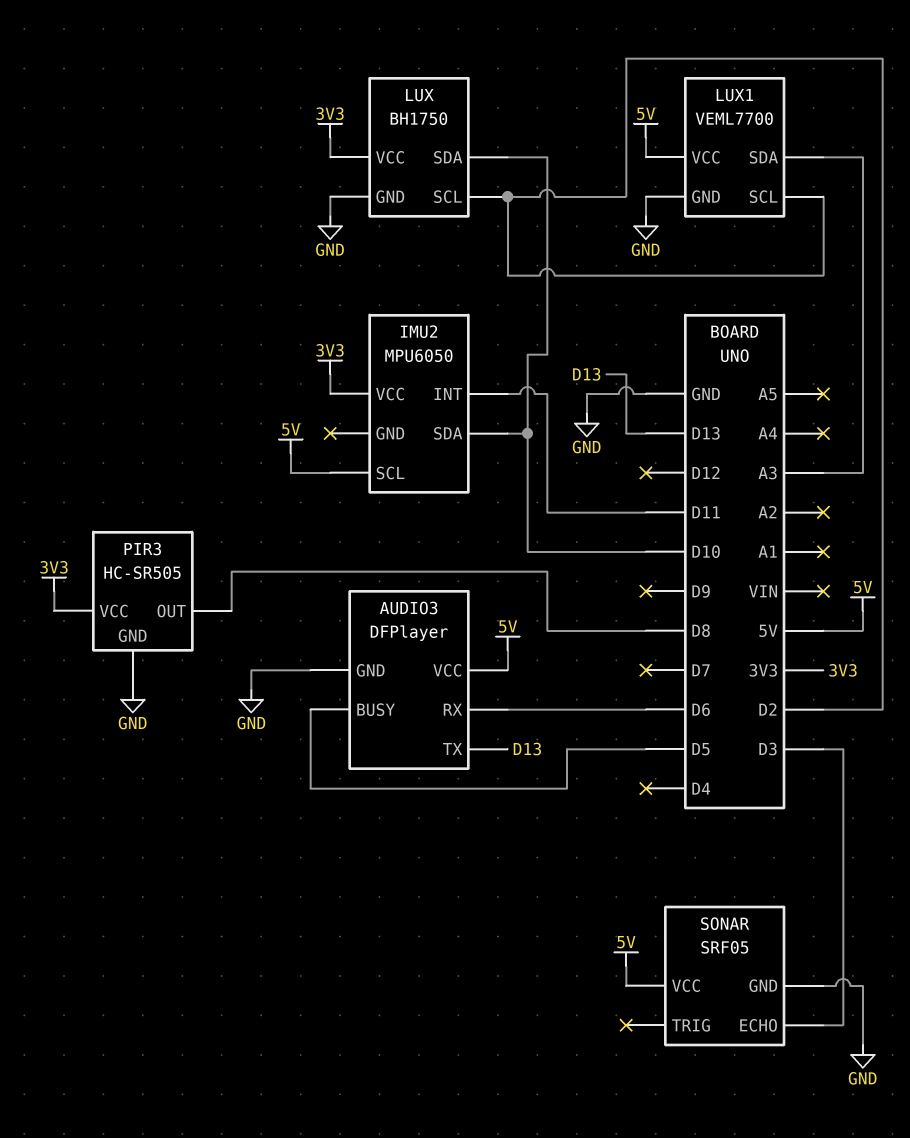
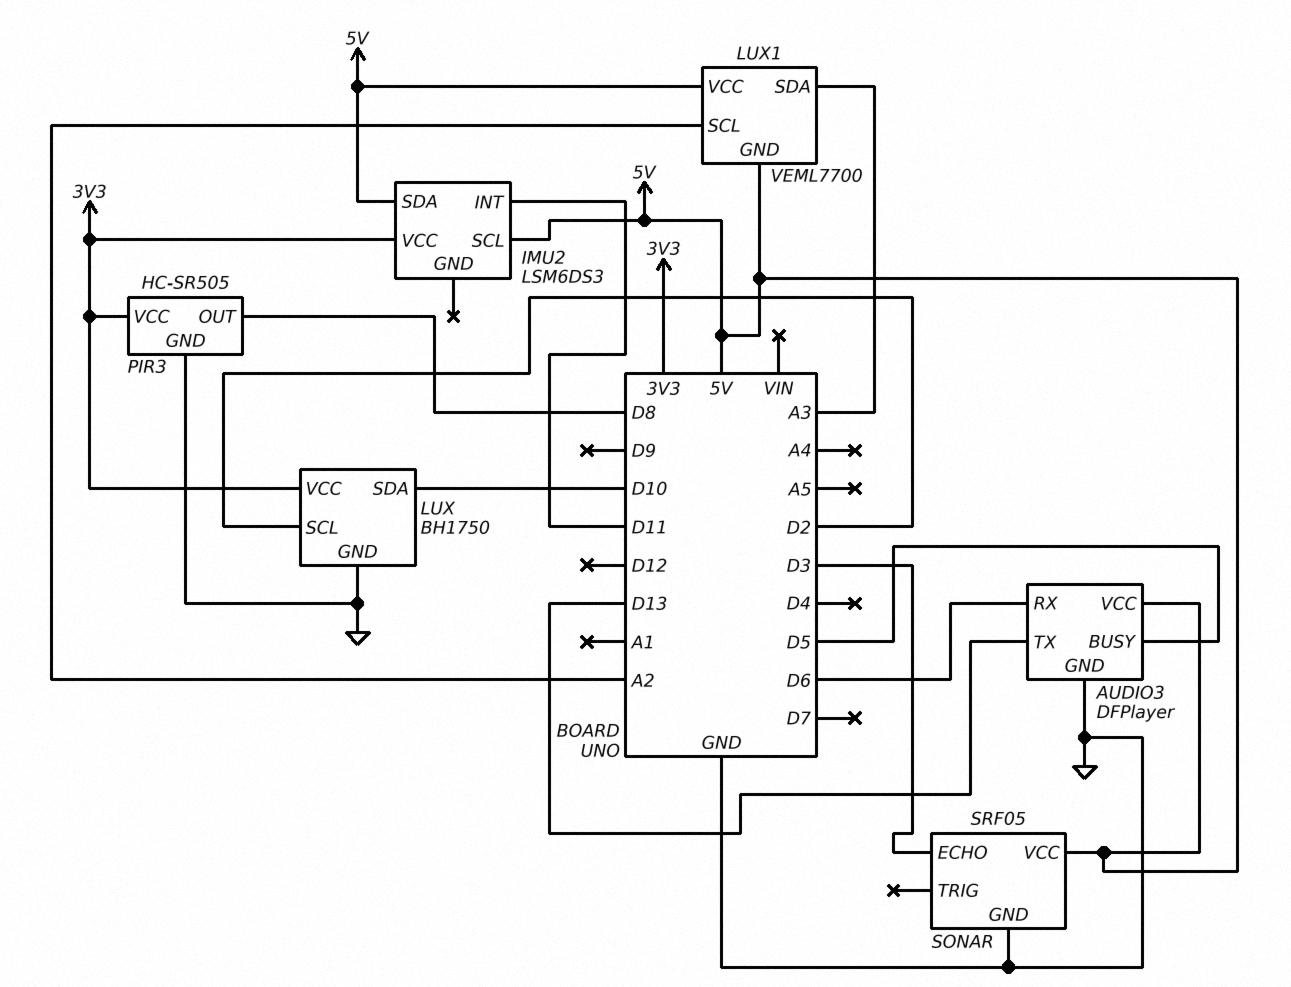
IMU2: MPU6050 -> LSM6DS3
IMU2 pin SDA: D10 -> 5V
LUX1 pin GND: GND -> 5V
LUX1 pin SCL: D2 -> A2

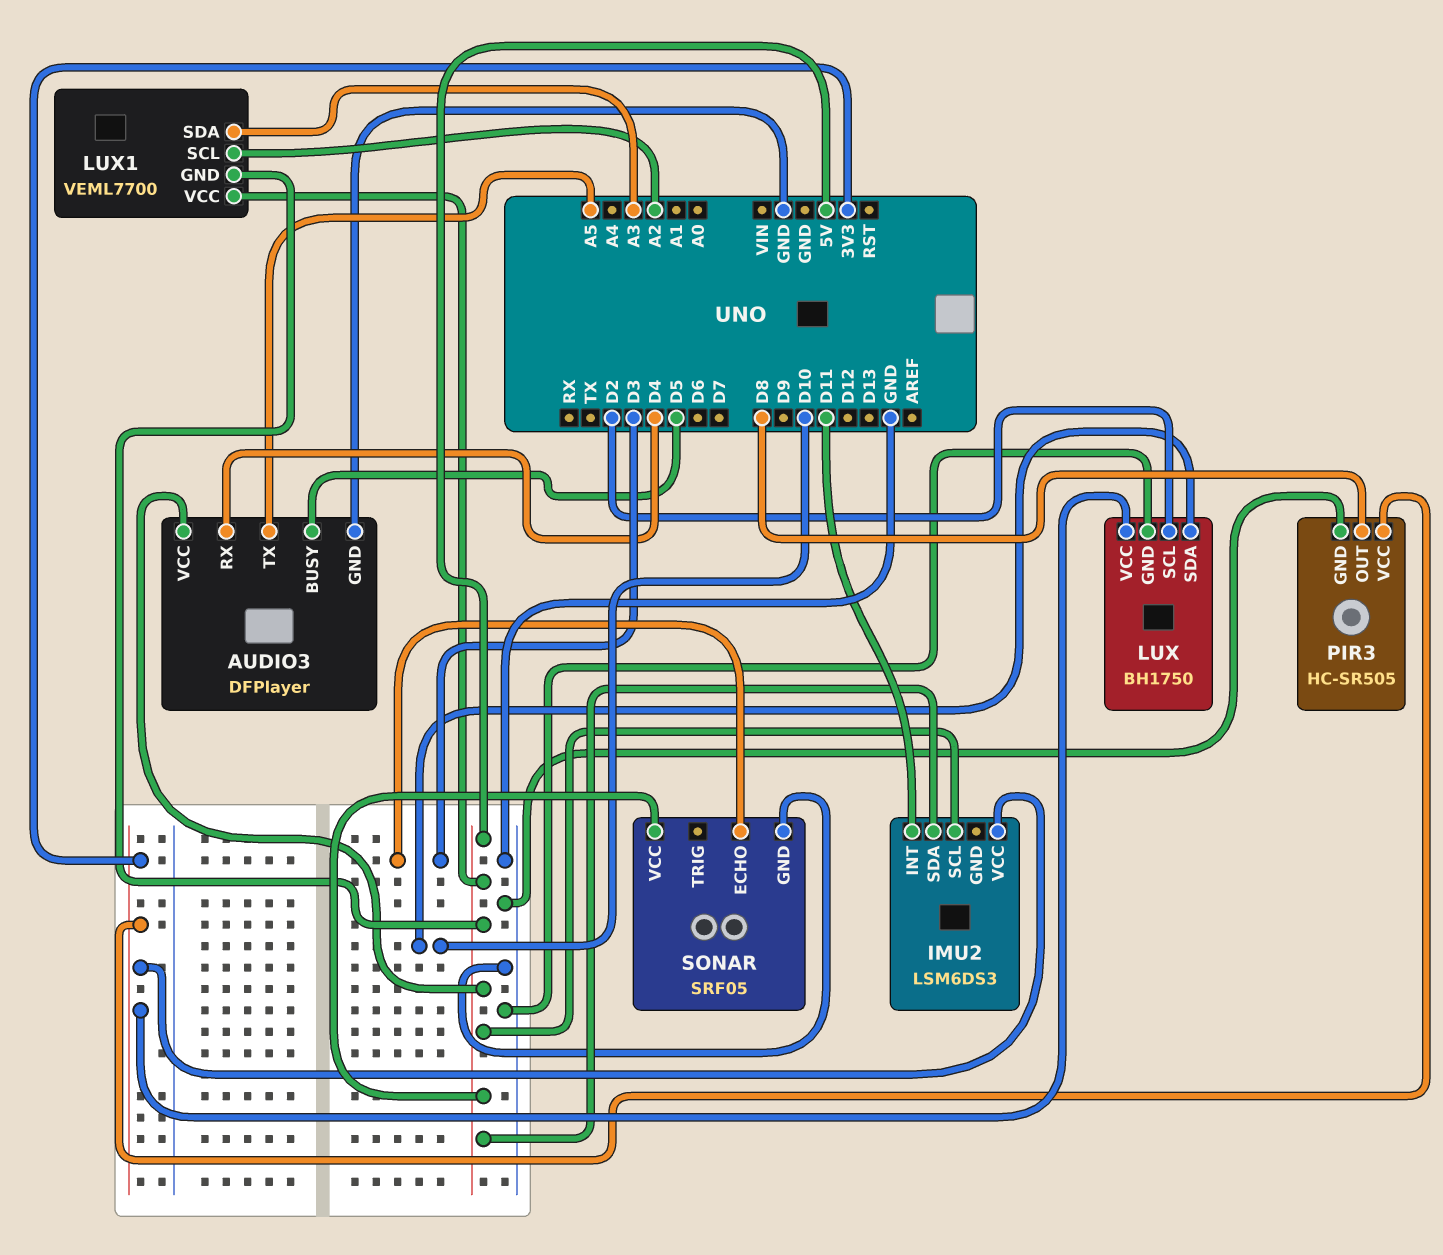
AUDIO3 pin RX: D6 -> D4
AUDIO3 pin TX: D13 -> A5

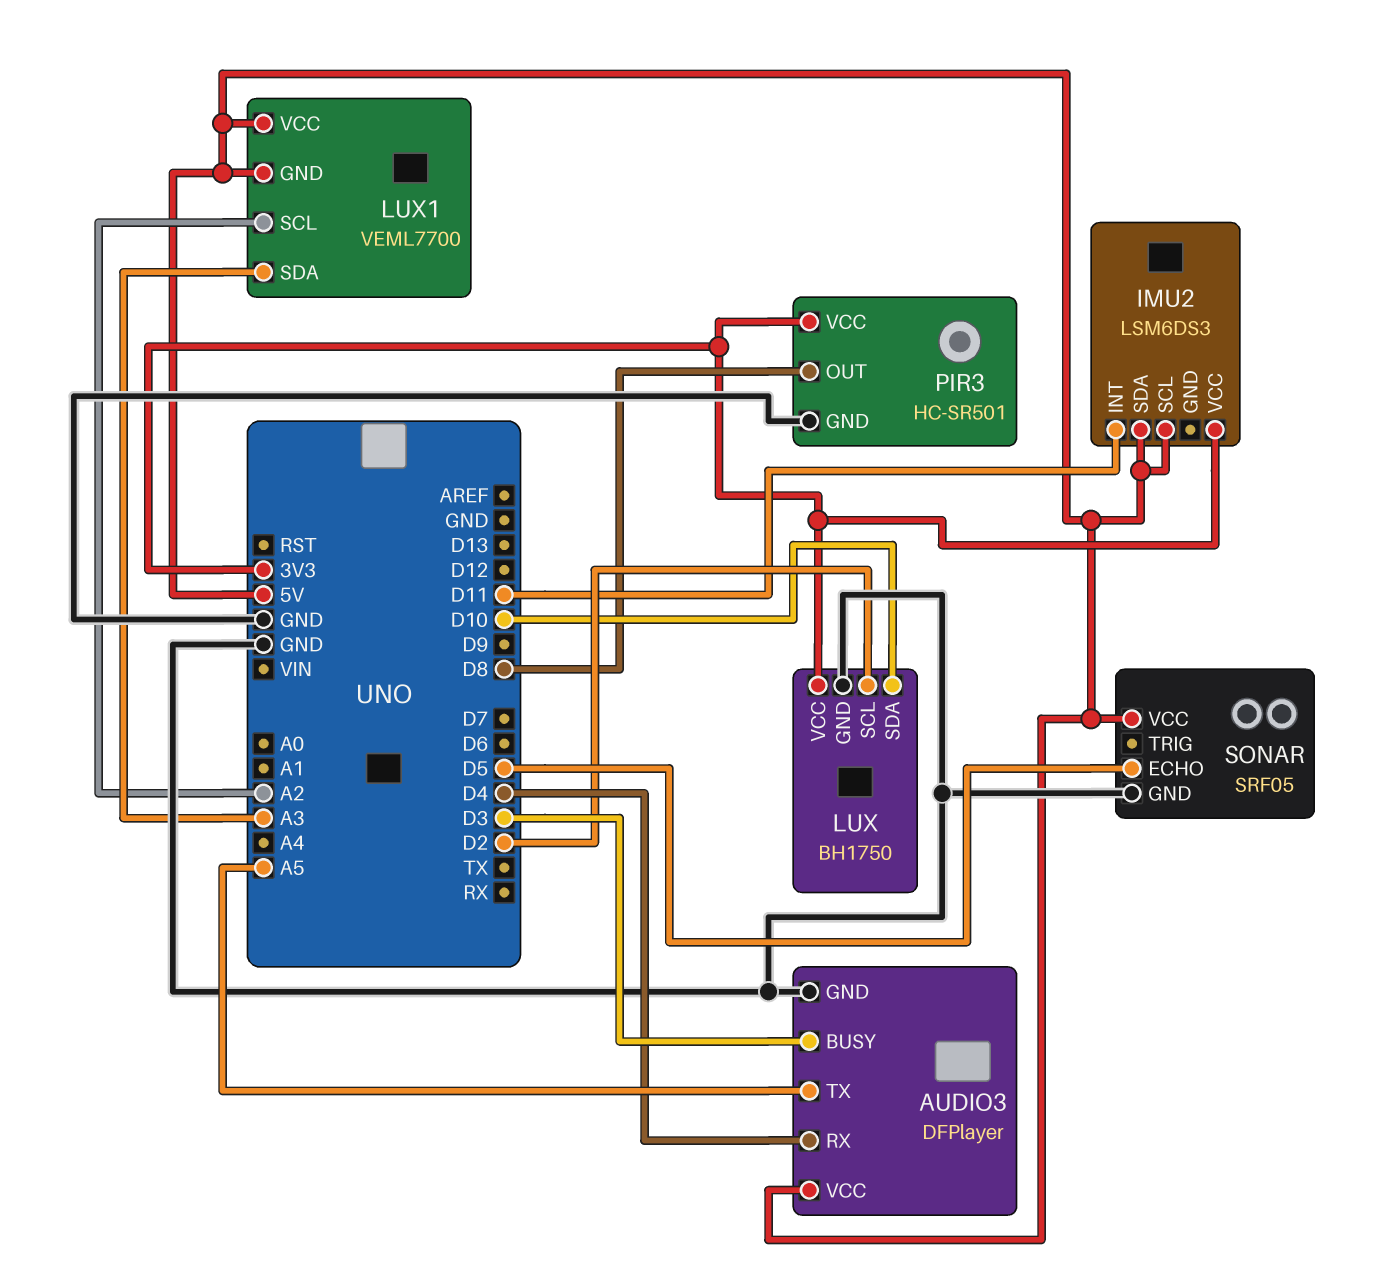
AUDIO3 pin BUSY: D5 -> D3
PIR3: HC-SR505 -> HC-SR501
SONAR pin ECHO: D3 -> D5

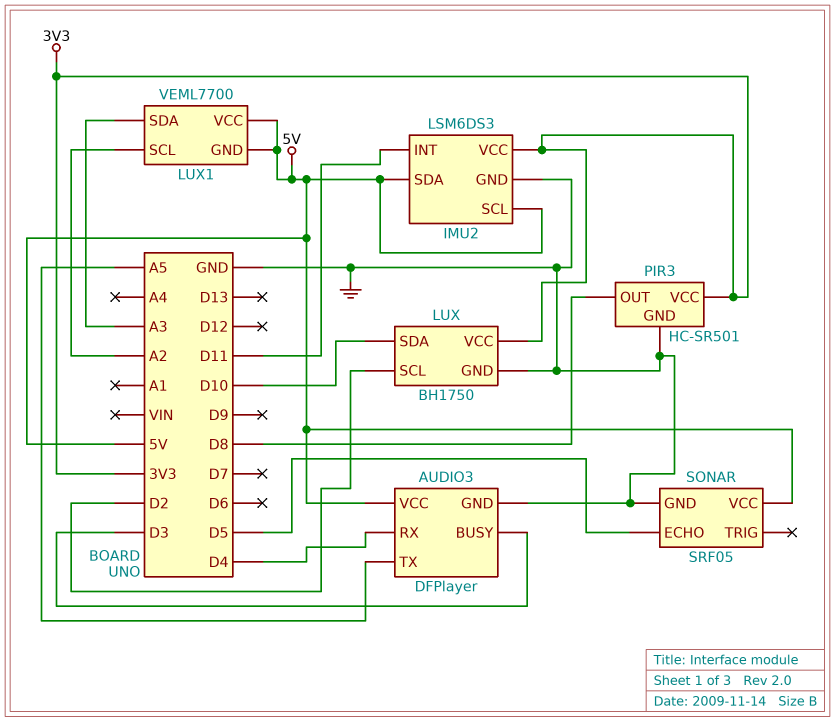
IMU2 pin GND: none -> GND

